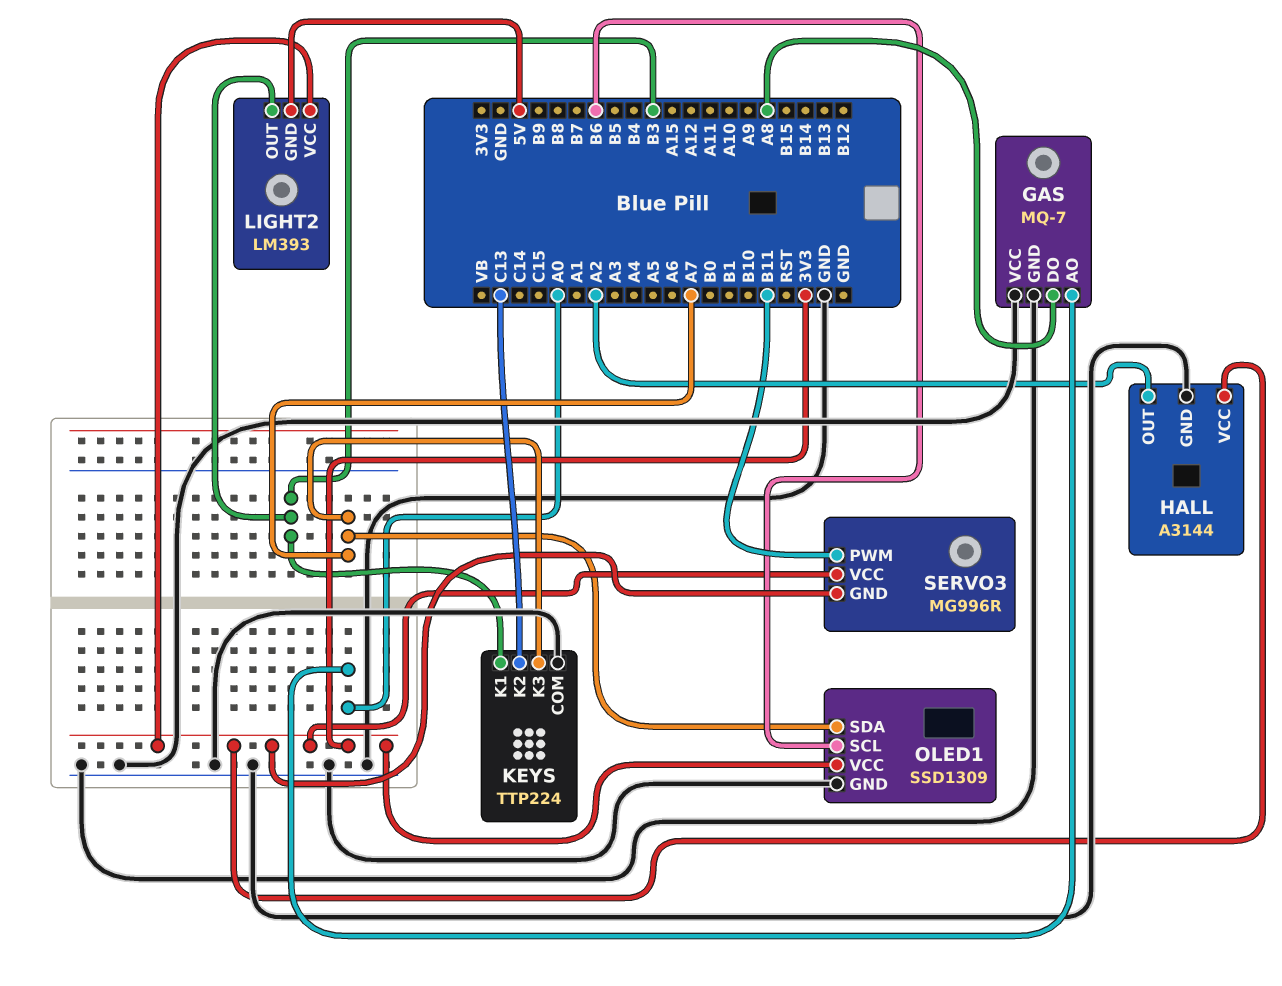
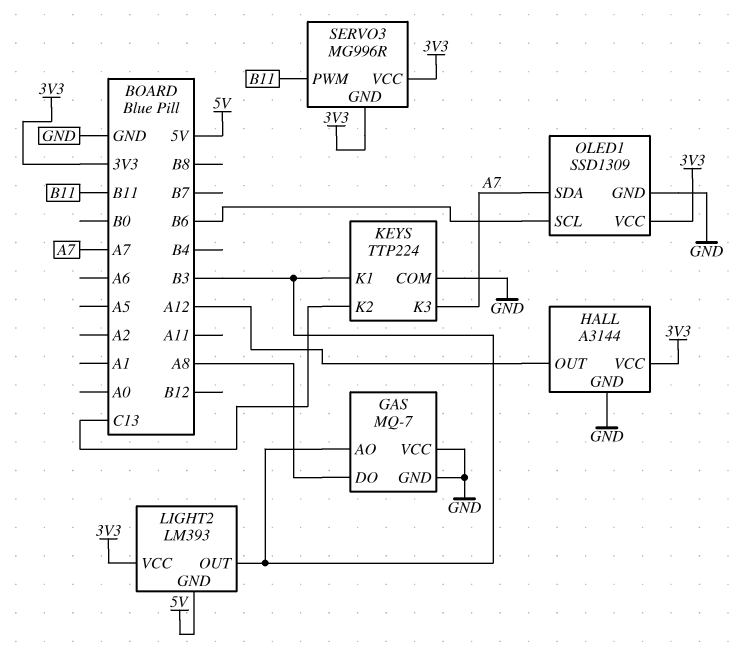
GAS pin AO: A0 -> B3
HALL pin OUT: A2 -> A12

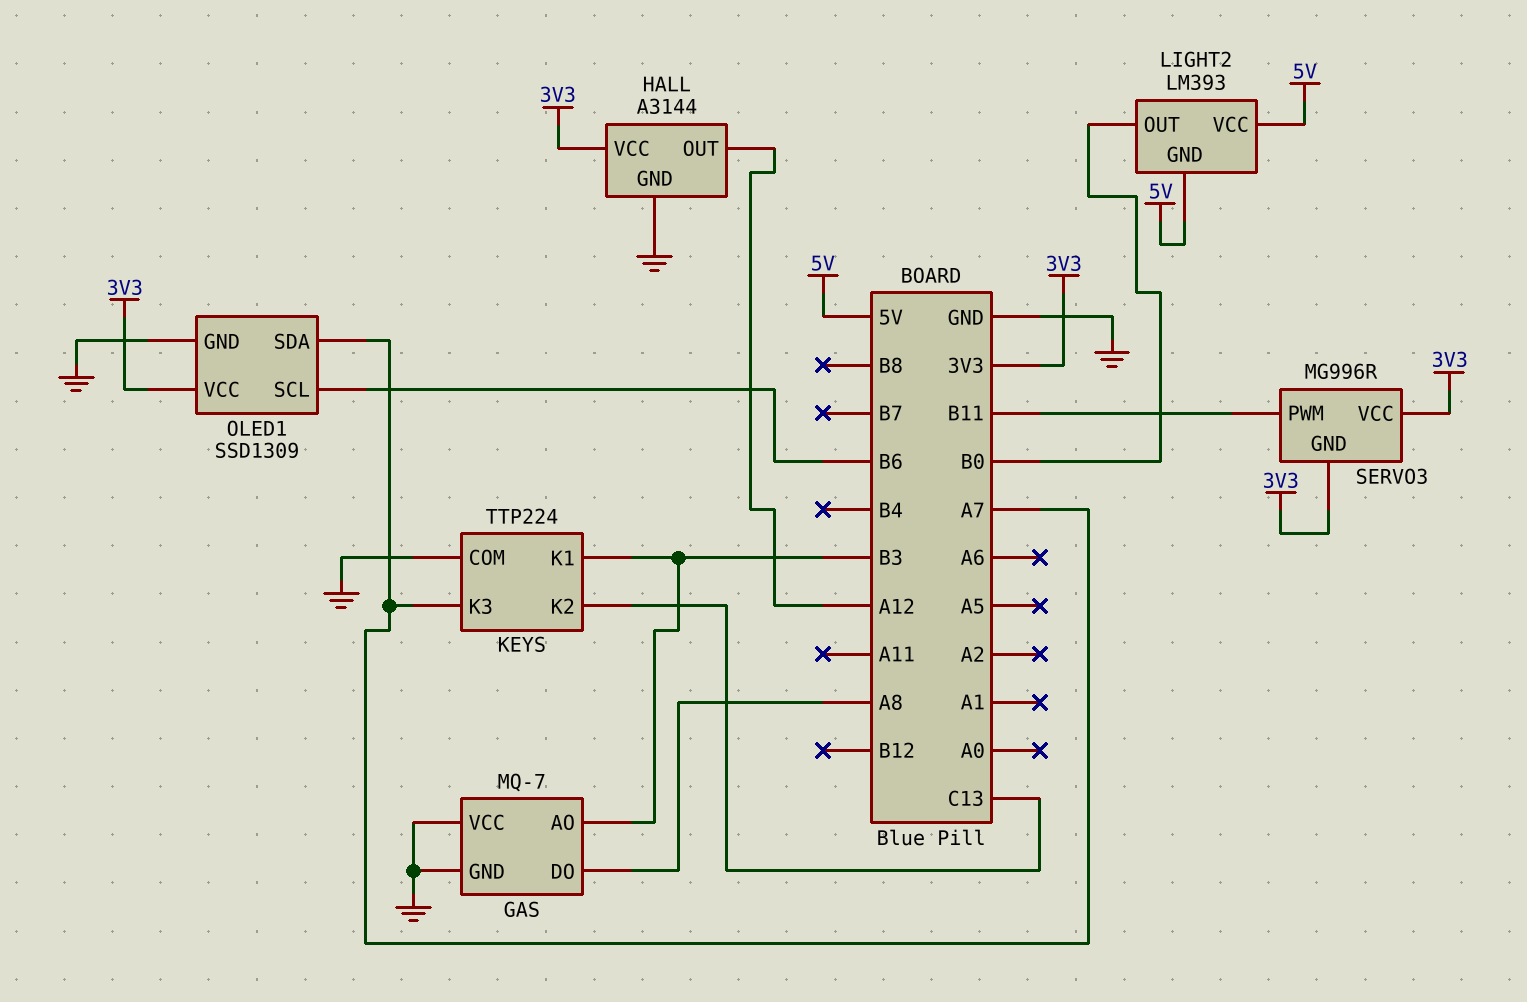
LIGHT2 pin OUT: B3 -> B0
LIGHT2 pin VCC: 3V3 -> 5V

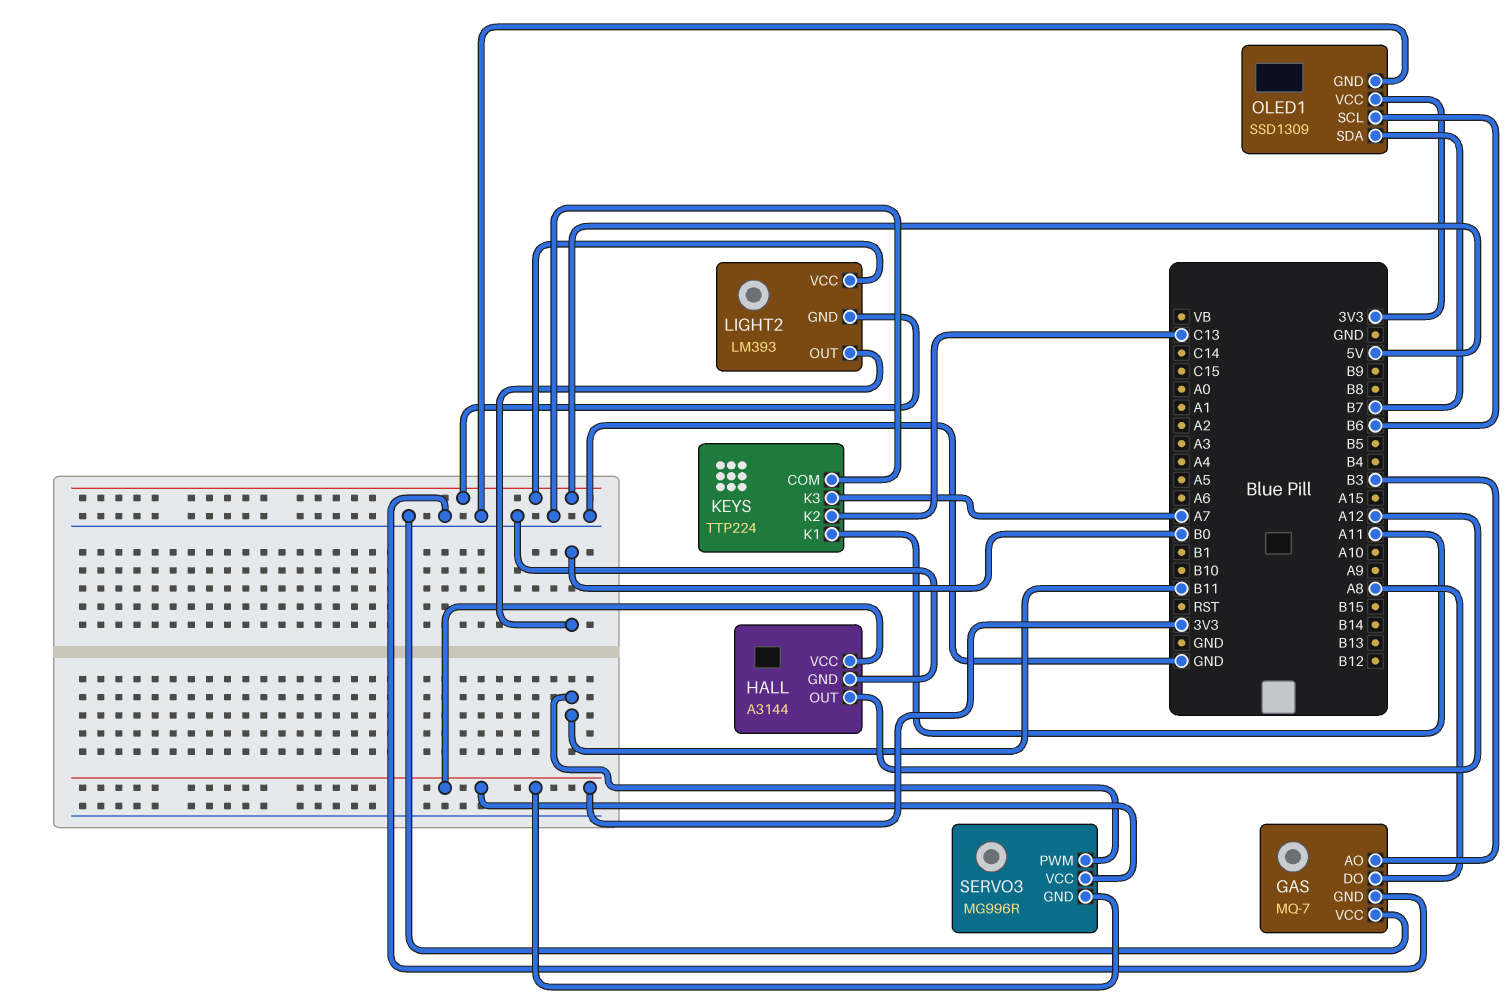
KEYS pin K1: B3 -> A11
OLED1 pin SDA: A7 -> B7

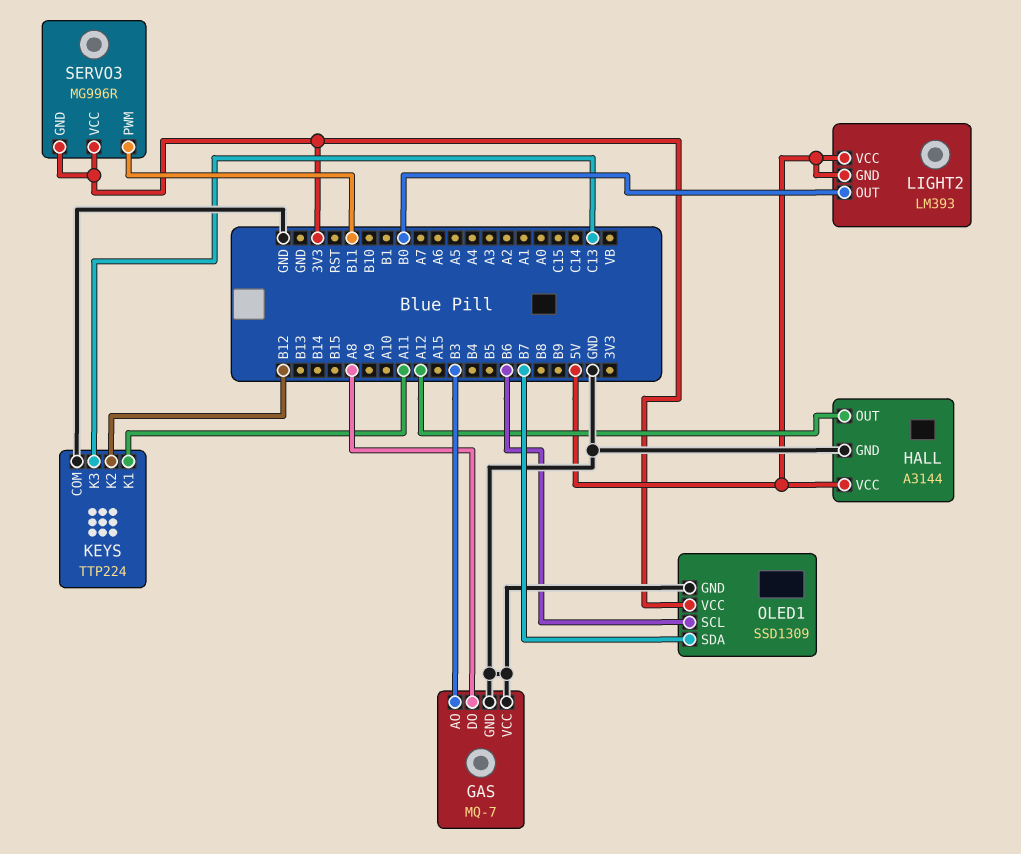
HALL pin VCC: 3V3 -> 5V
KEYS pin K2: C13 -> B12
KEYS pin K3: A7 -> C13

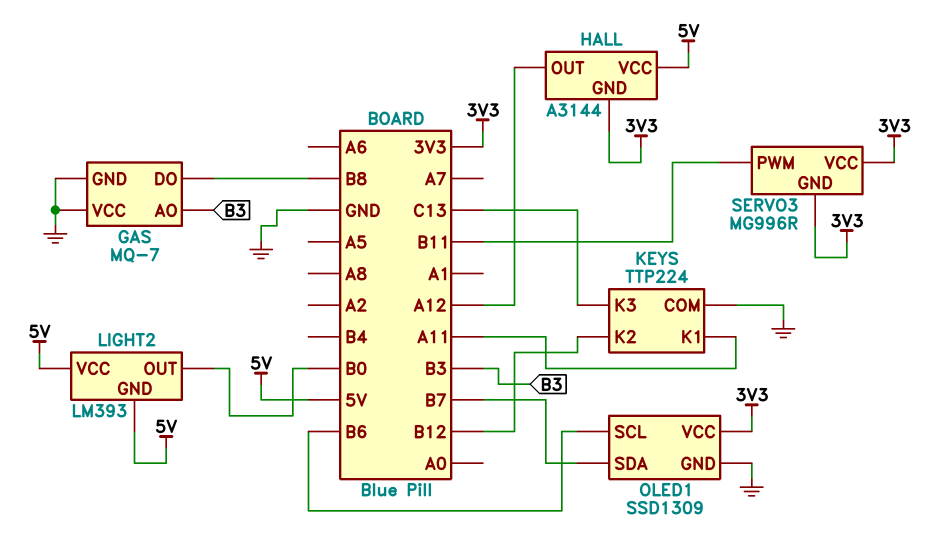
GAS pin DO: A8 -> B8
HALL pin GND: GND -> 3V3

